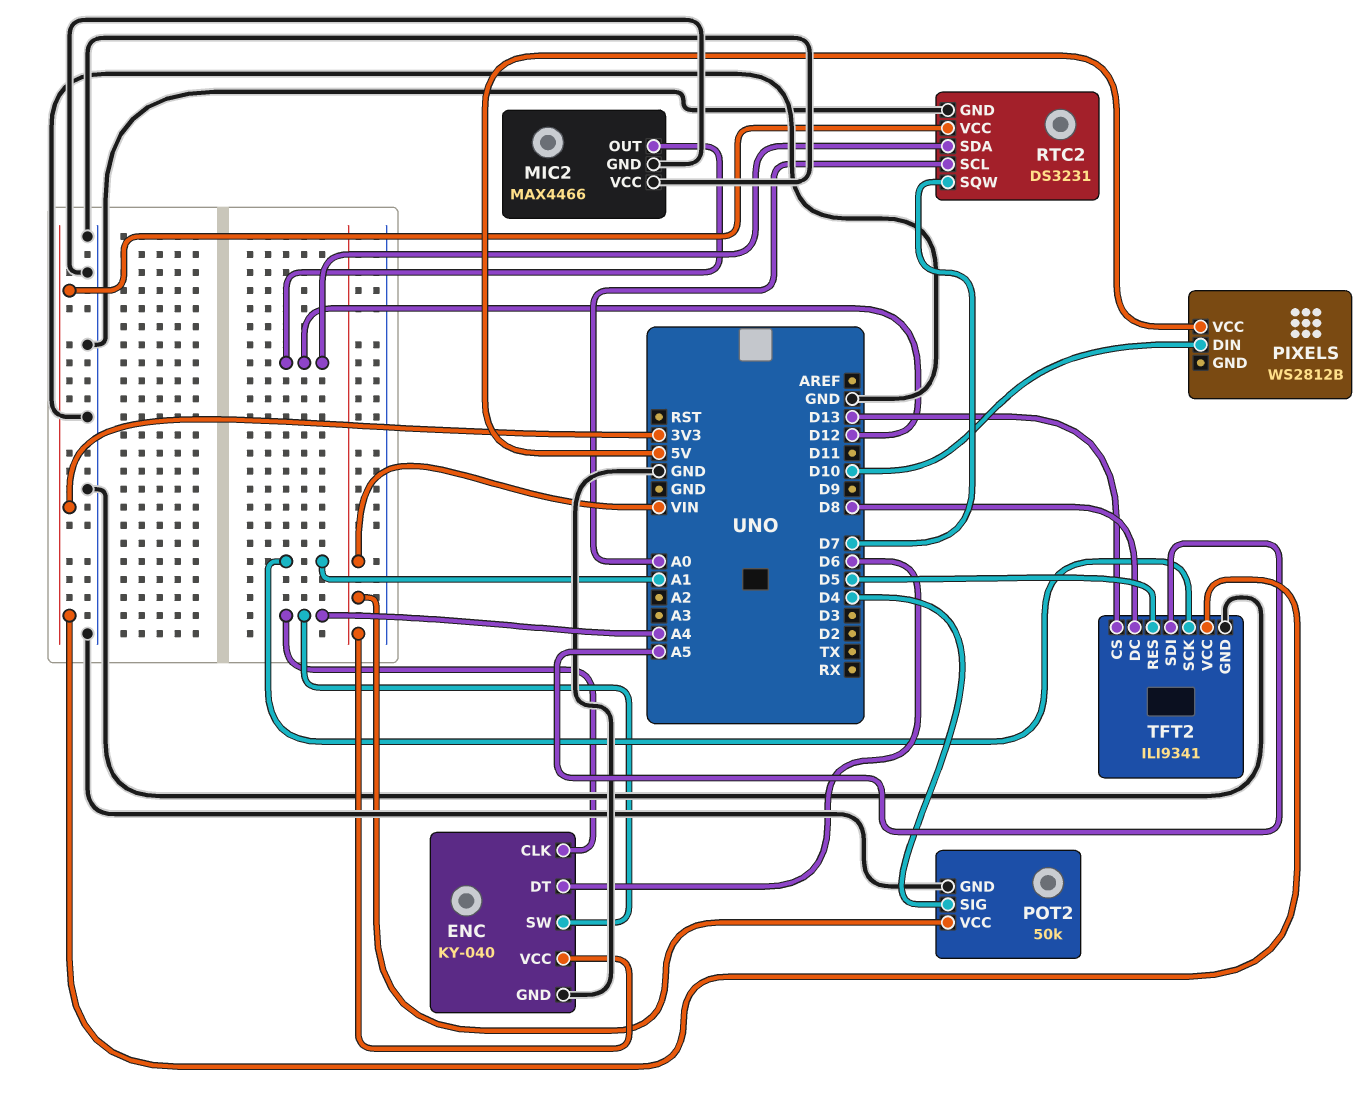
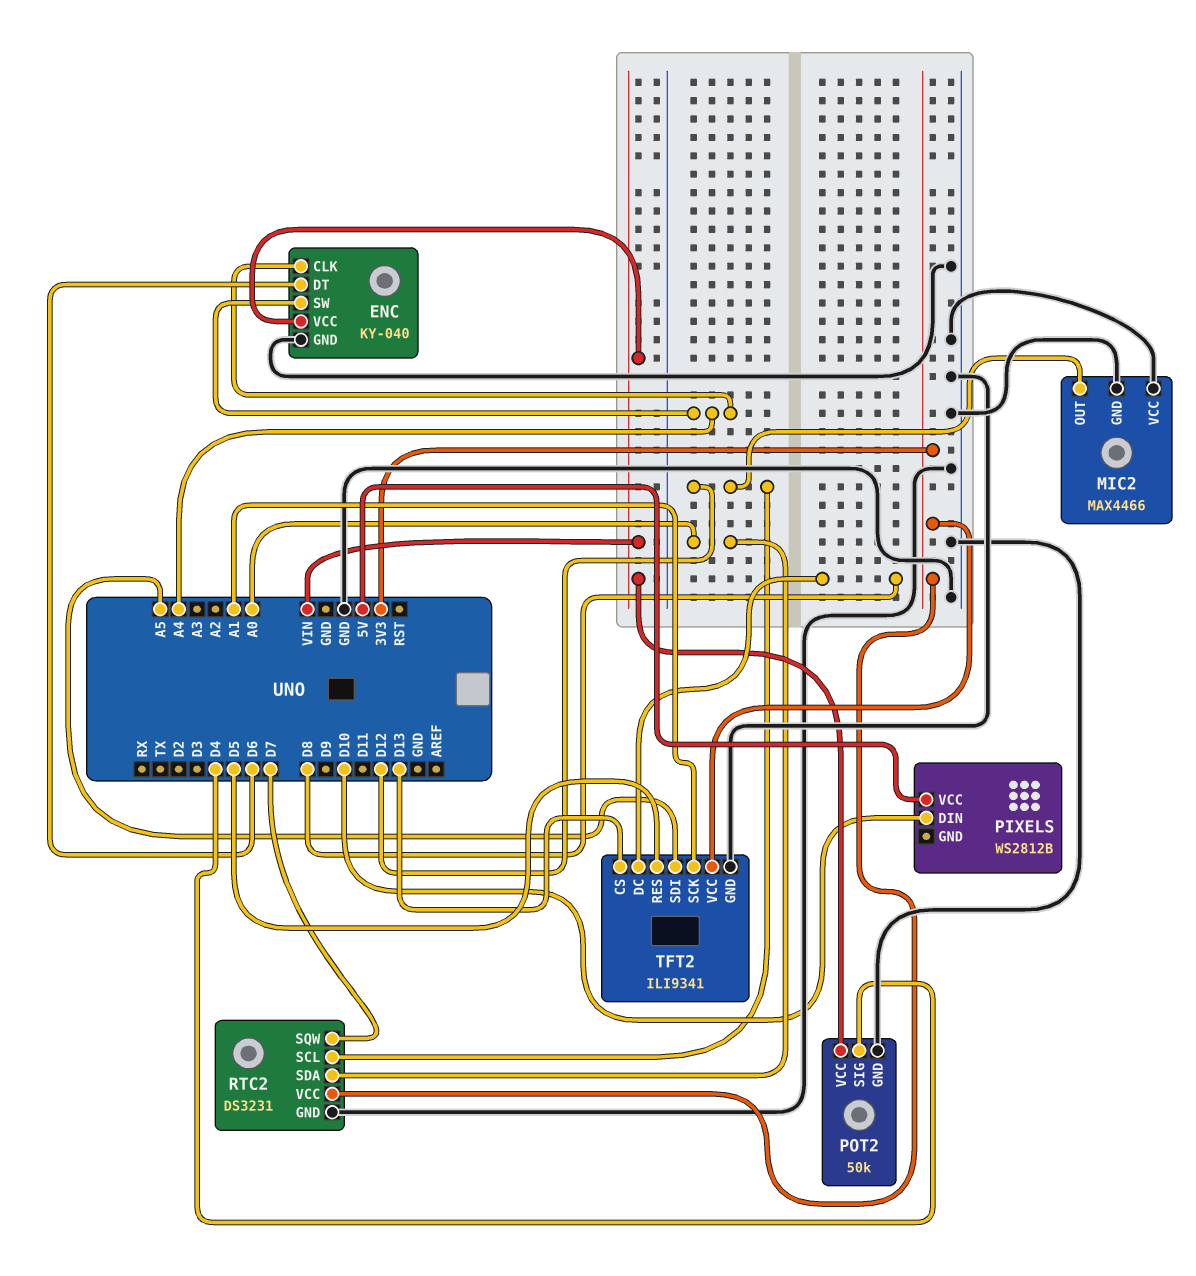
RTC2 pin SCL: A0 -> D12
RTC2 pin SDA: D12 -> A0

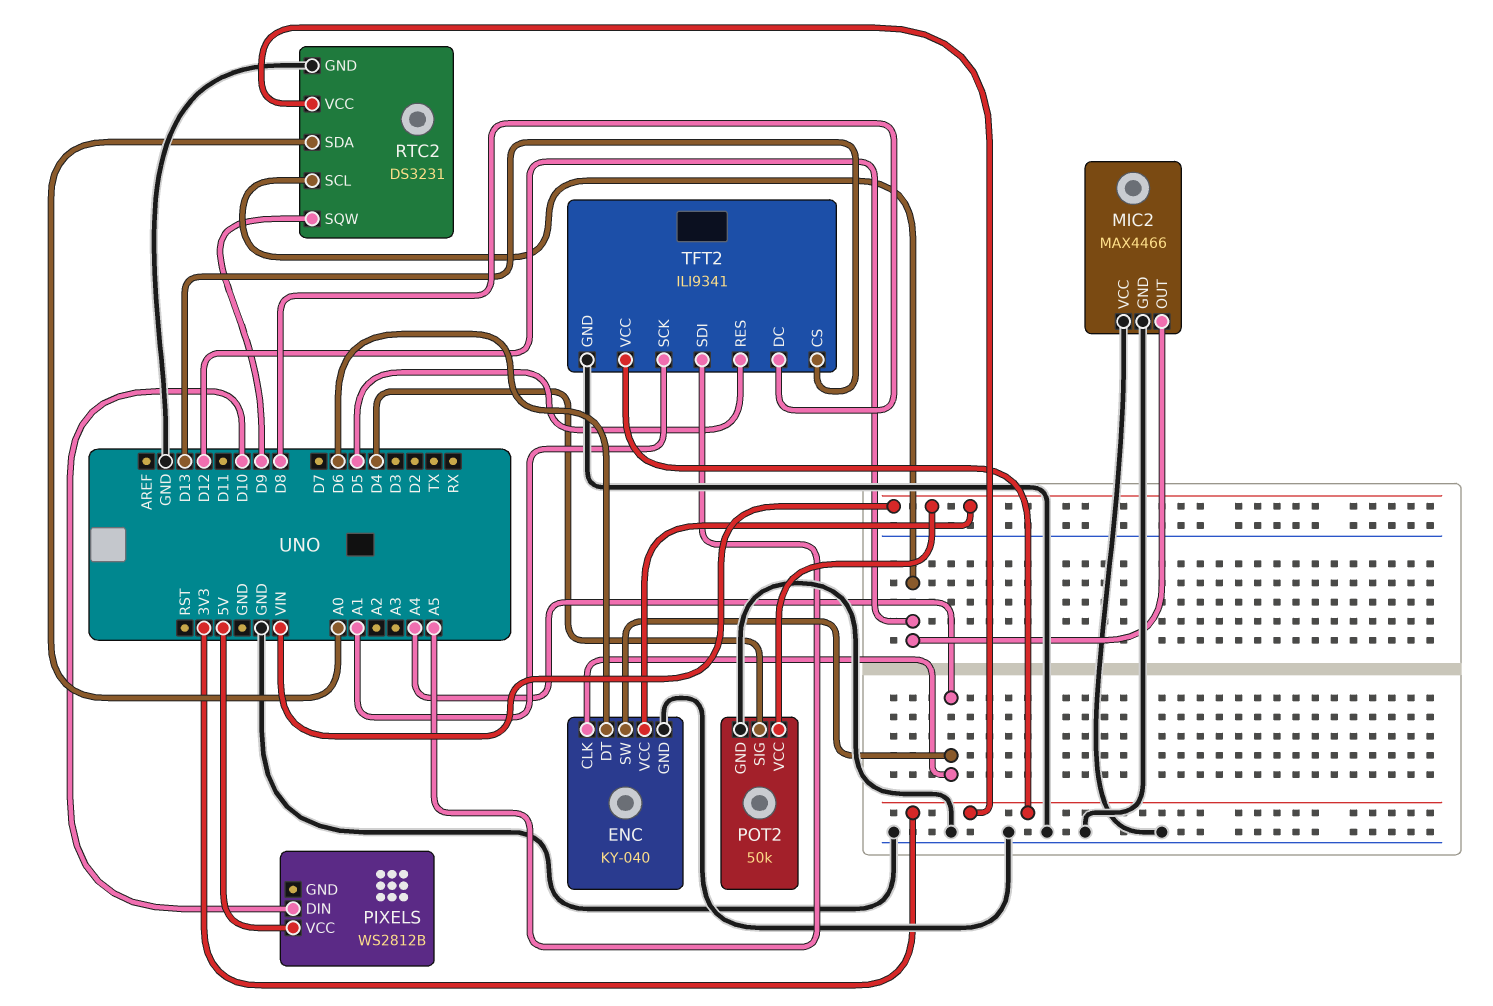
RTC2 pin SQW: D7 -> D9

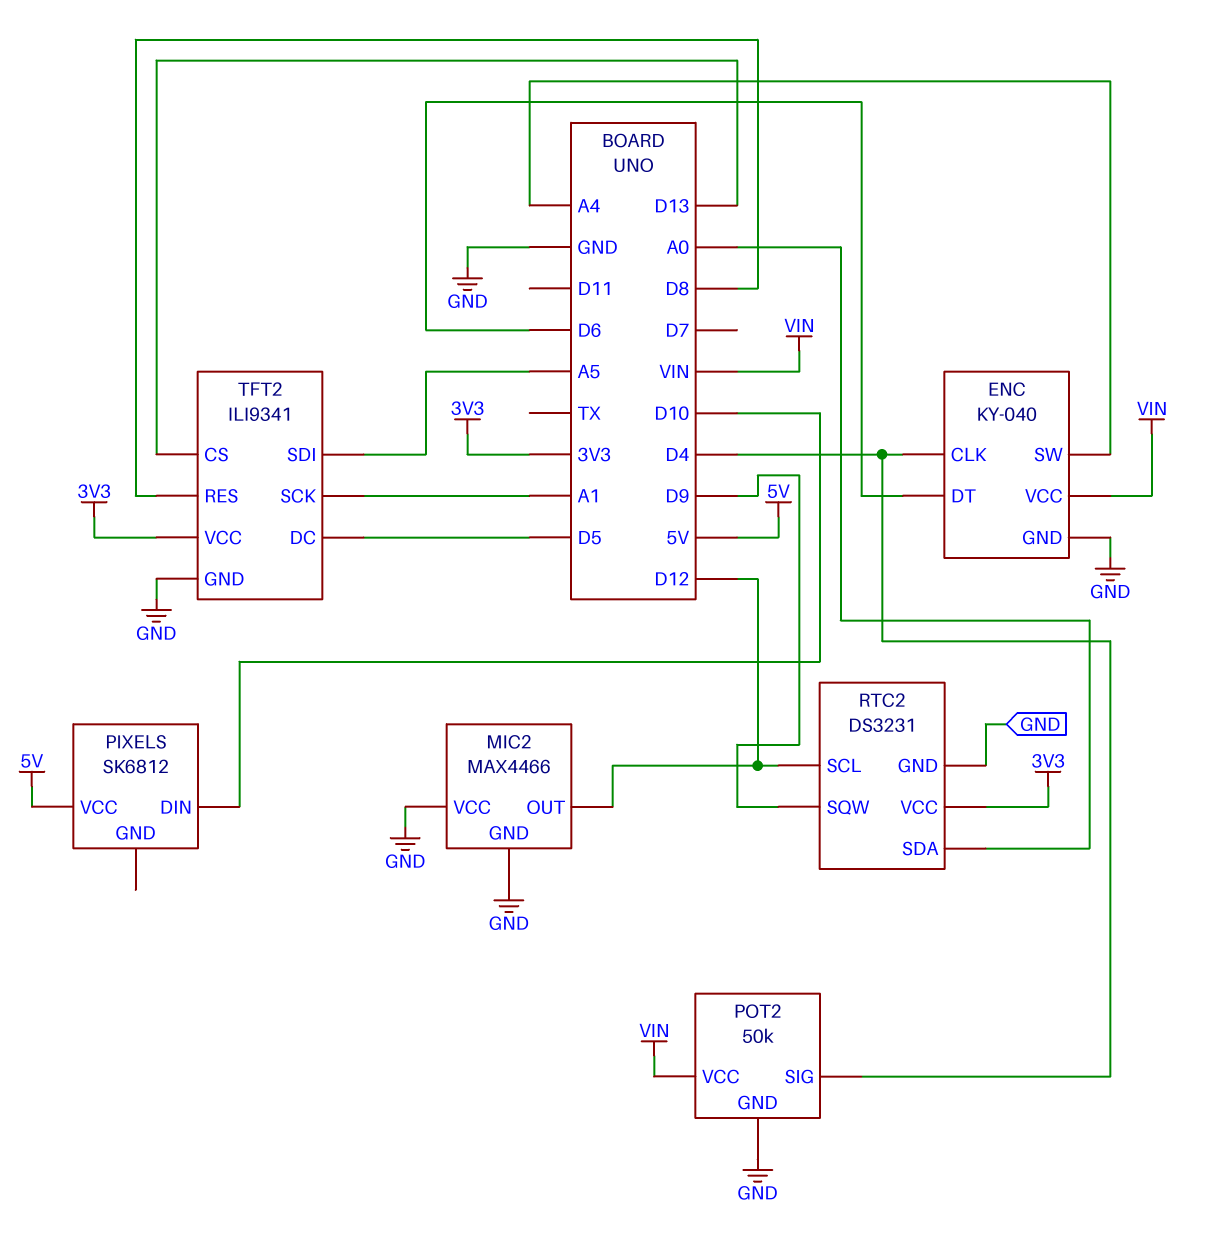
ENC pin CLK: A4 -> D4
PIXELS: WS2812B -> SK6812
TFT2 pin DC: D8 -> D5
TFT2 pin RES: D5 -> D8

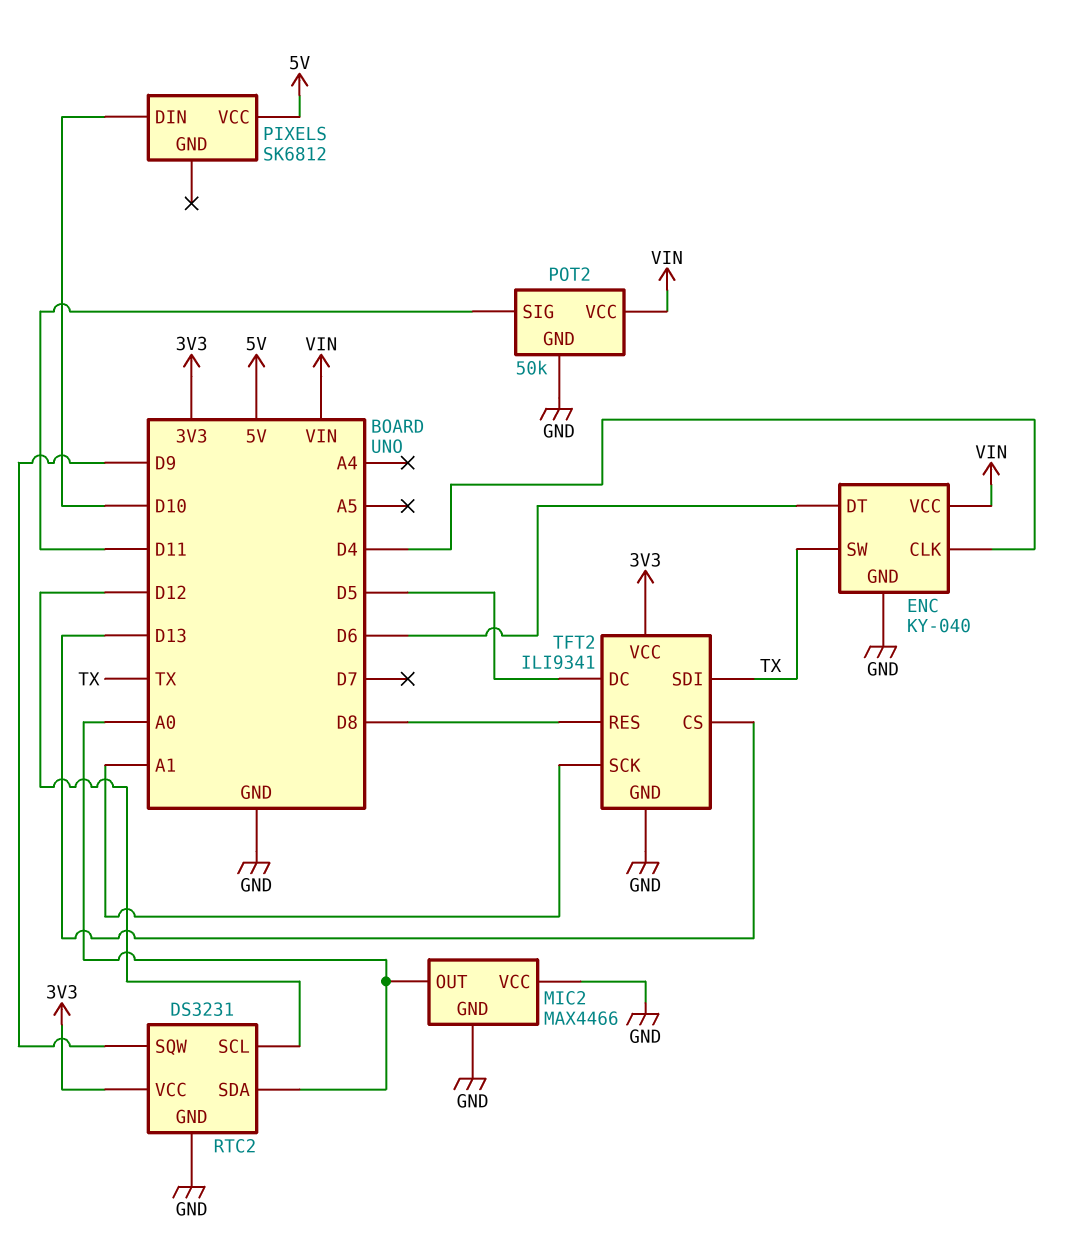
ENC pin SW: A4 -> TX
MIC2 pin OUT: D12 -> A0
POT2 pin SIG: D4 -> D11
TFT2 pin SDI: A5 -> TX

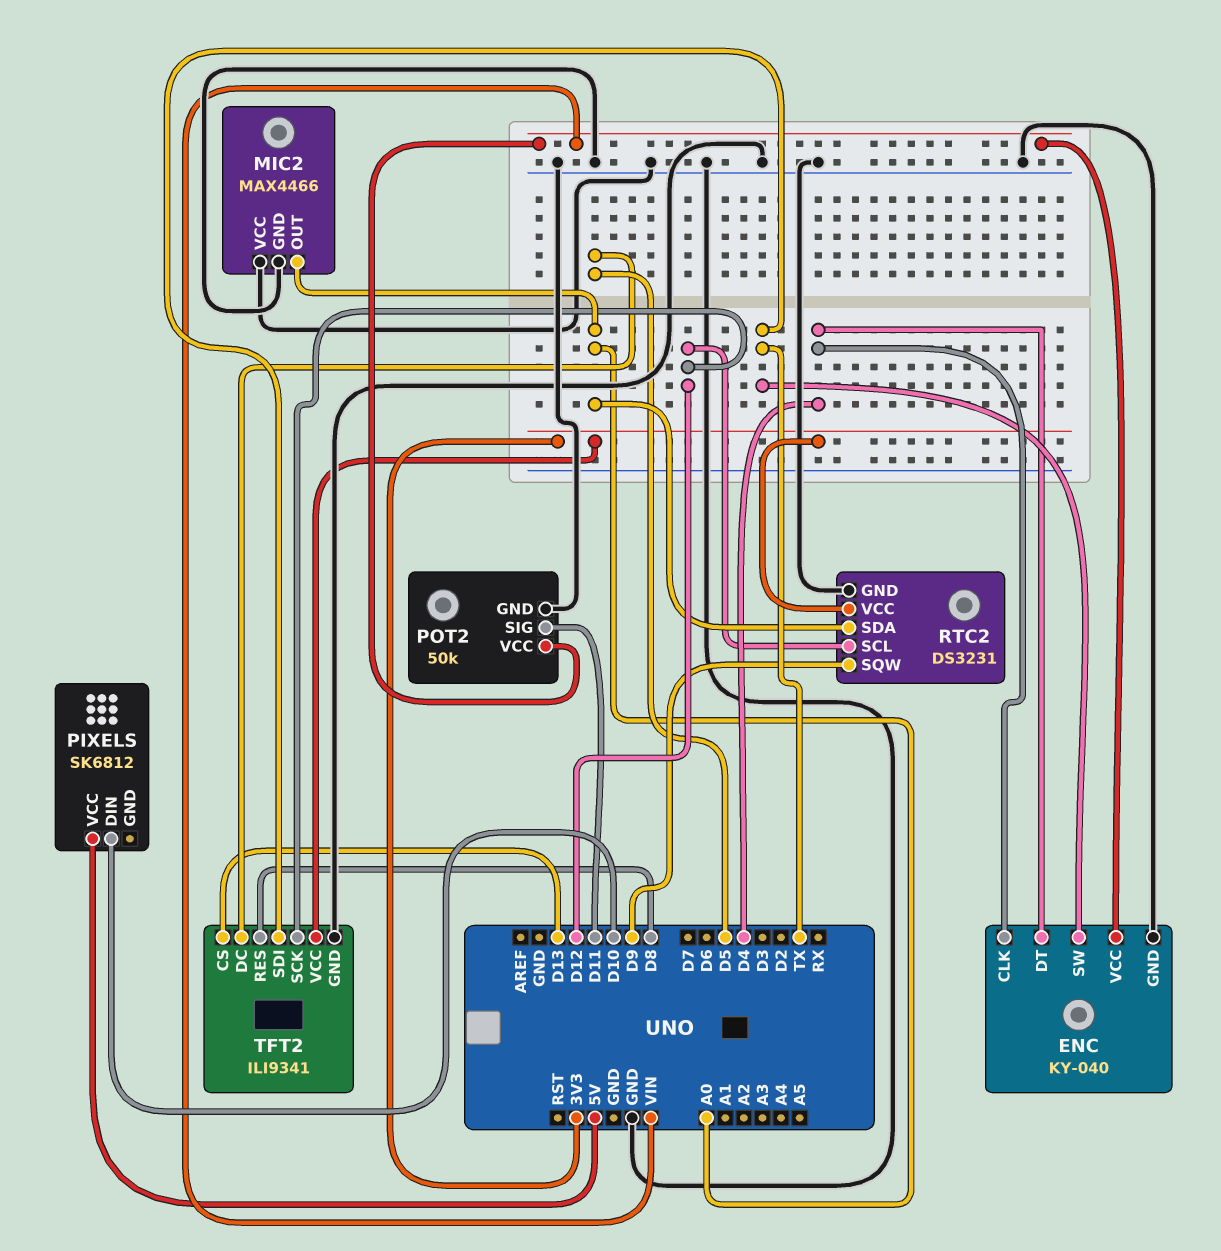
ENC pin DT: D6 -> D4
TFT2 pin SCK: A1 -> D12

